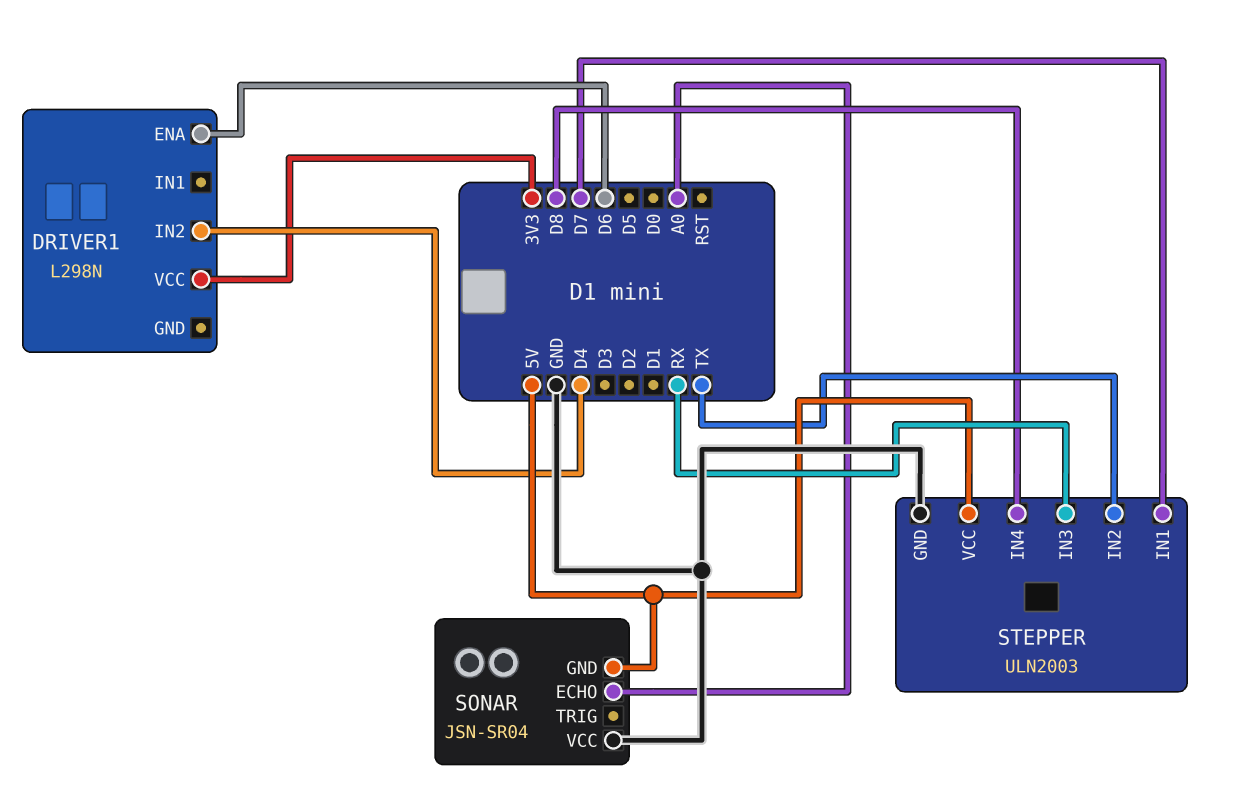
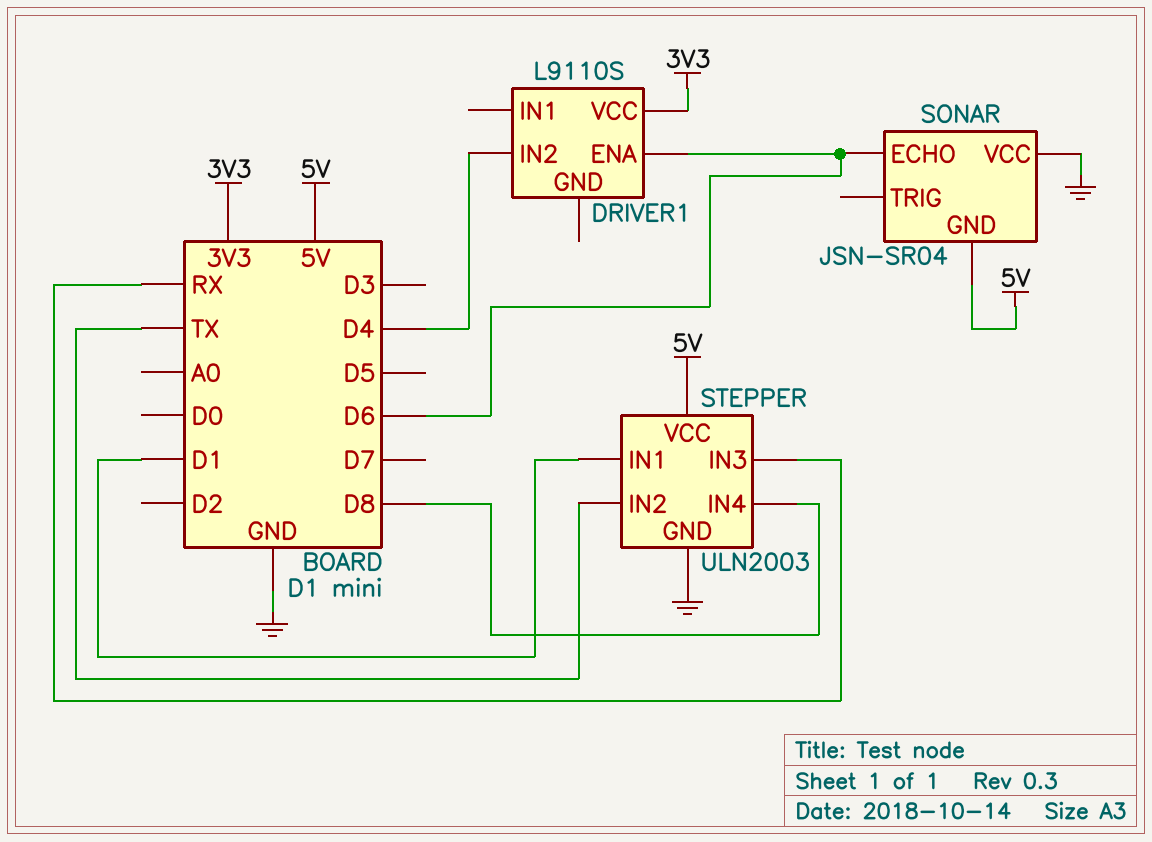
DRIVER1: L298N -> L9110S
SONAR pin ECHO: A0 -> D6
STEPPER pin IN1: D7 -> D1

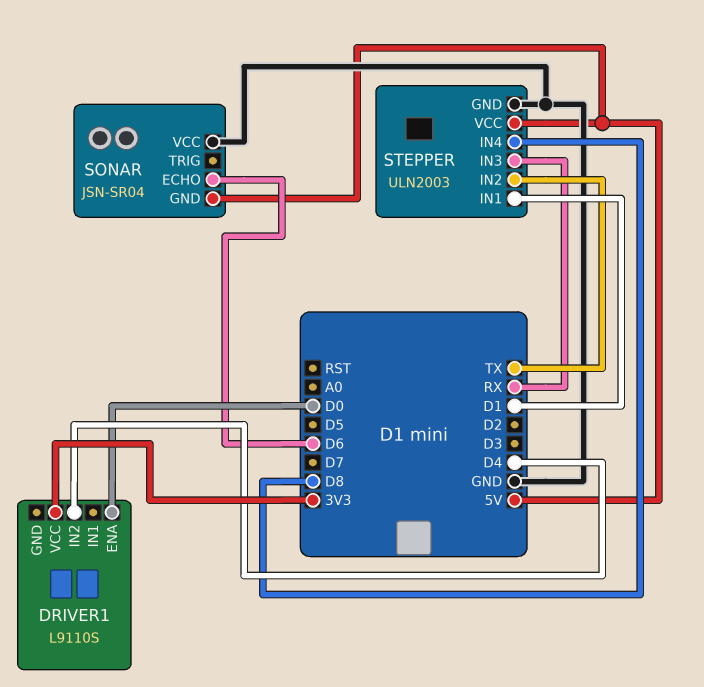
DRIVER1 pin ENA: D6 -> D0

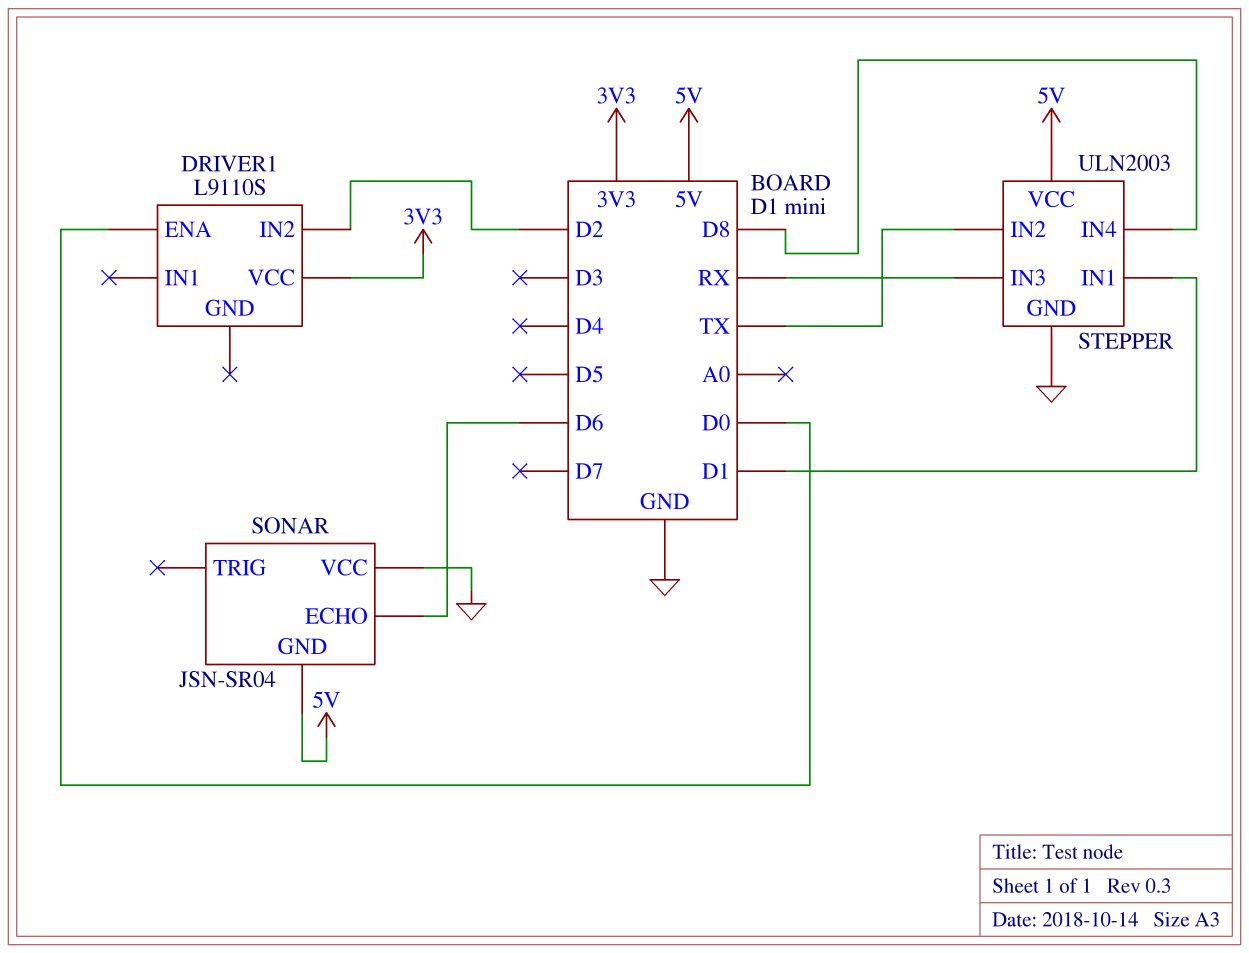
DRIVER1 pin IN2: D4 -> D2

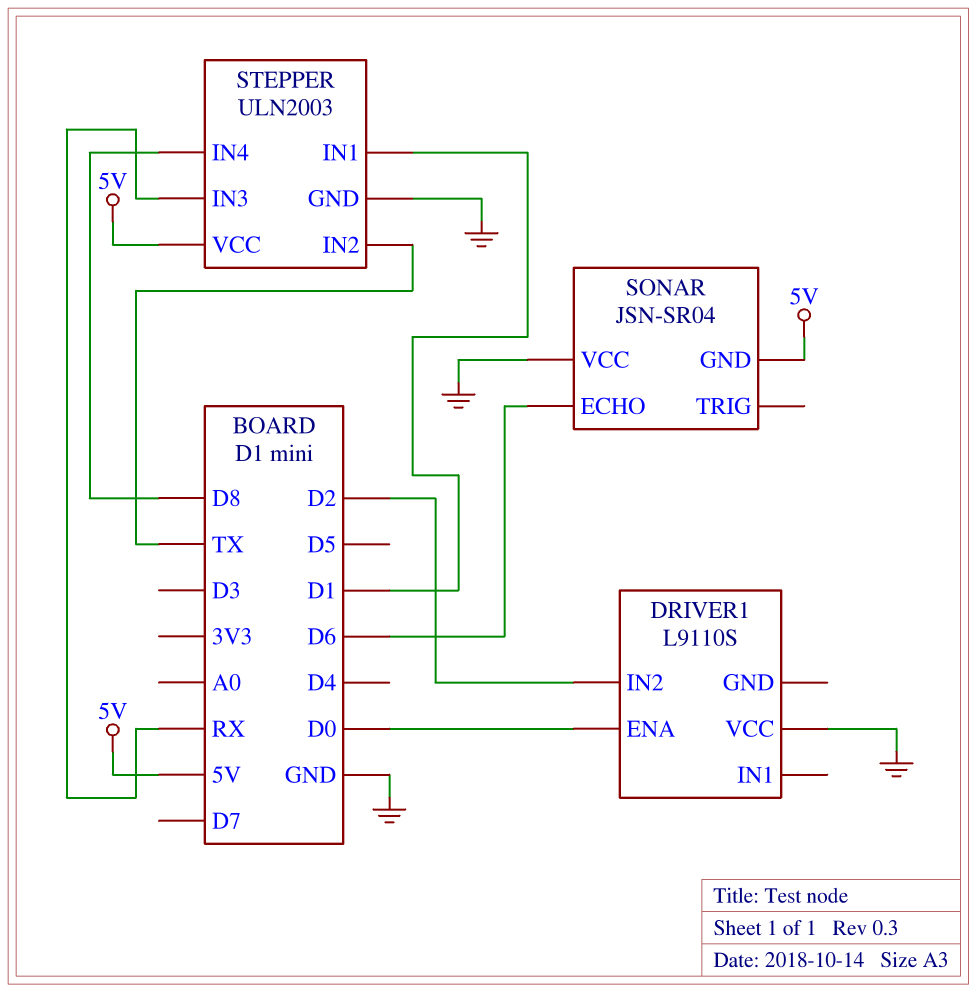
DRIVER1 pin VCC: 3V3 -> GND

